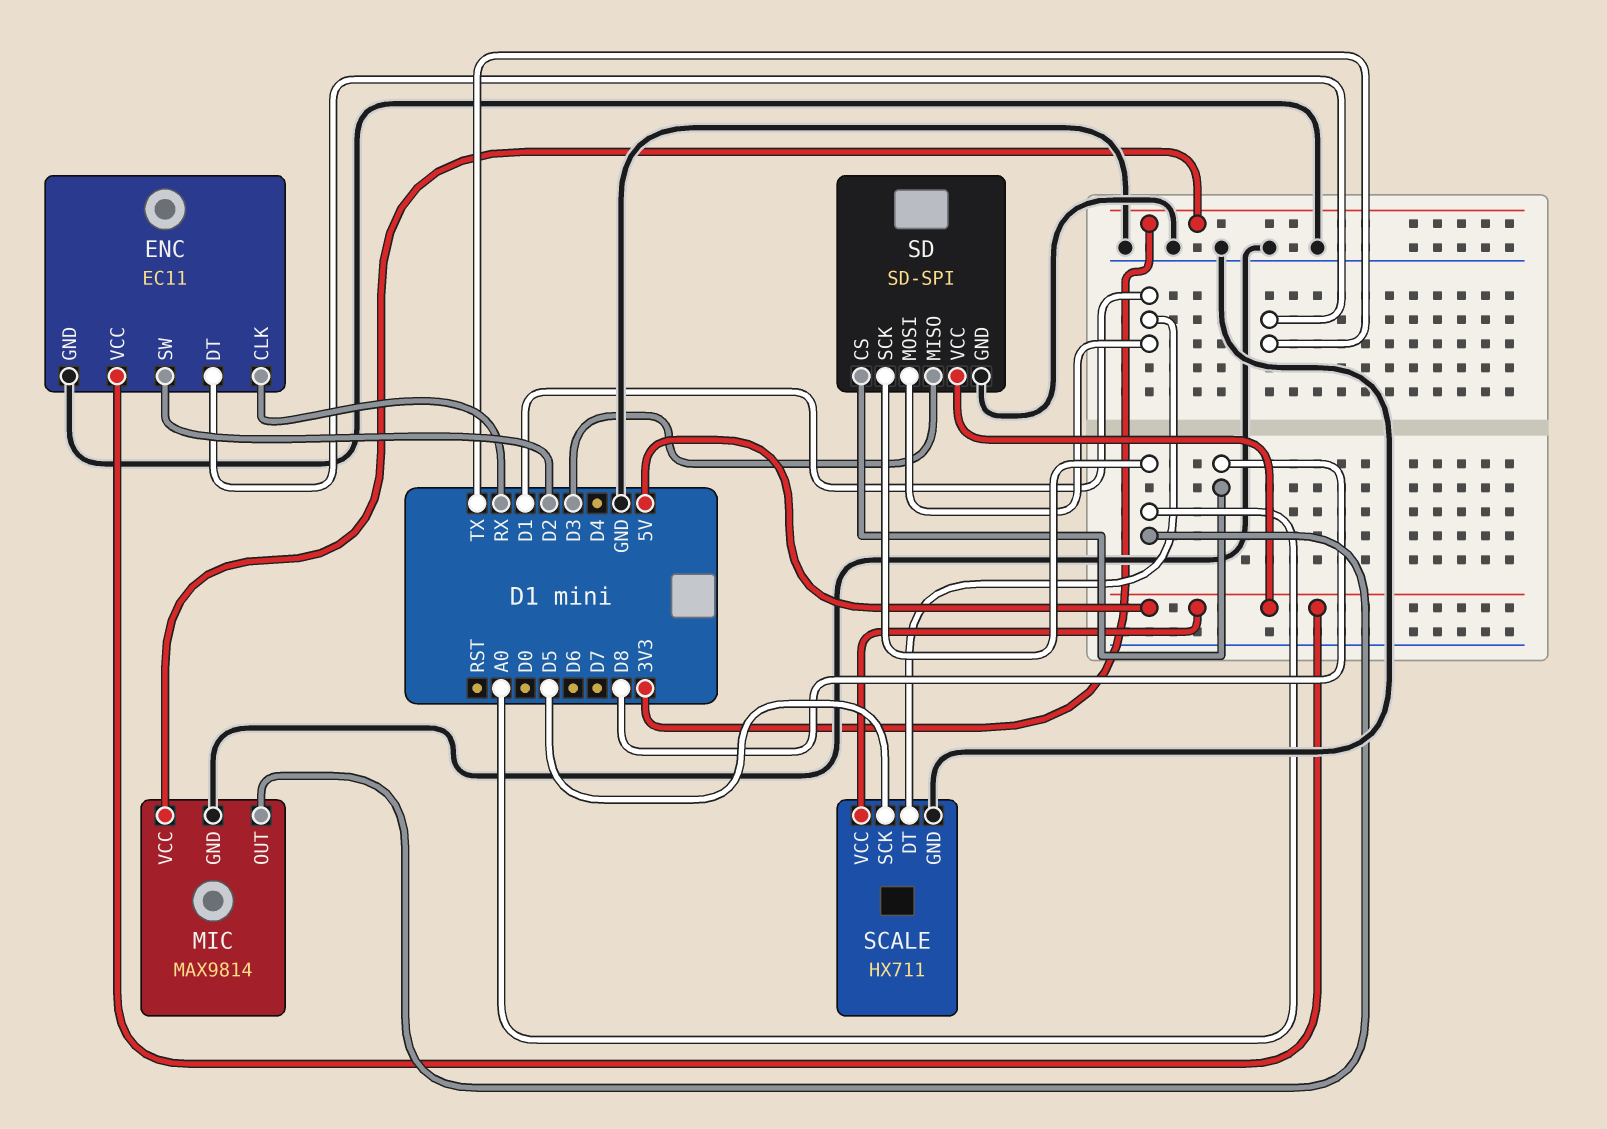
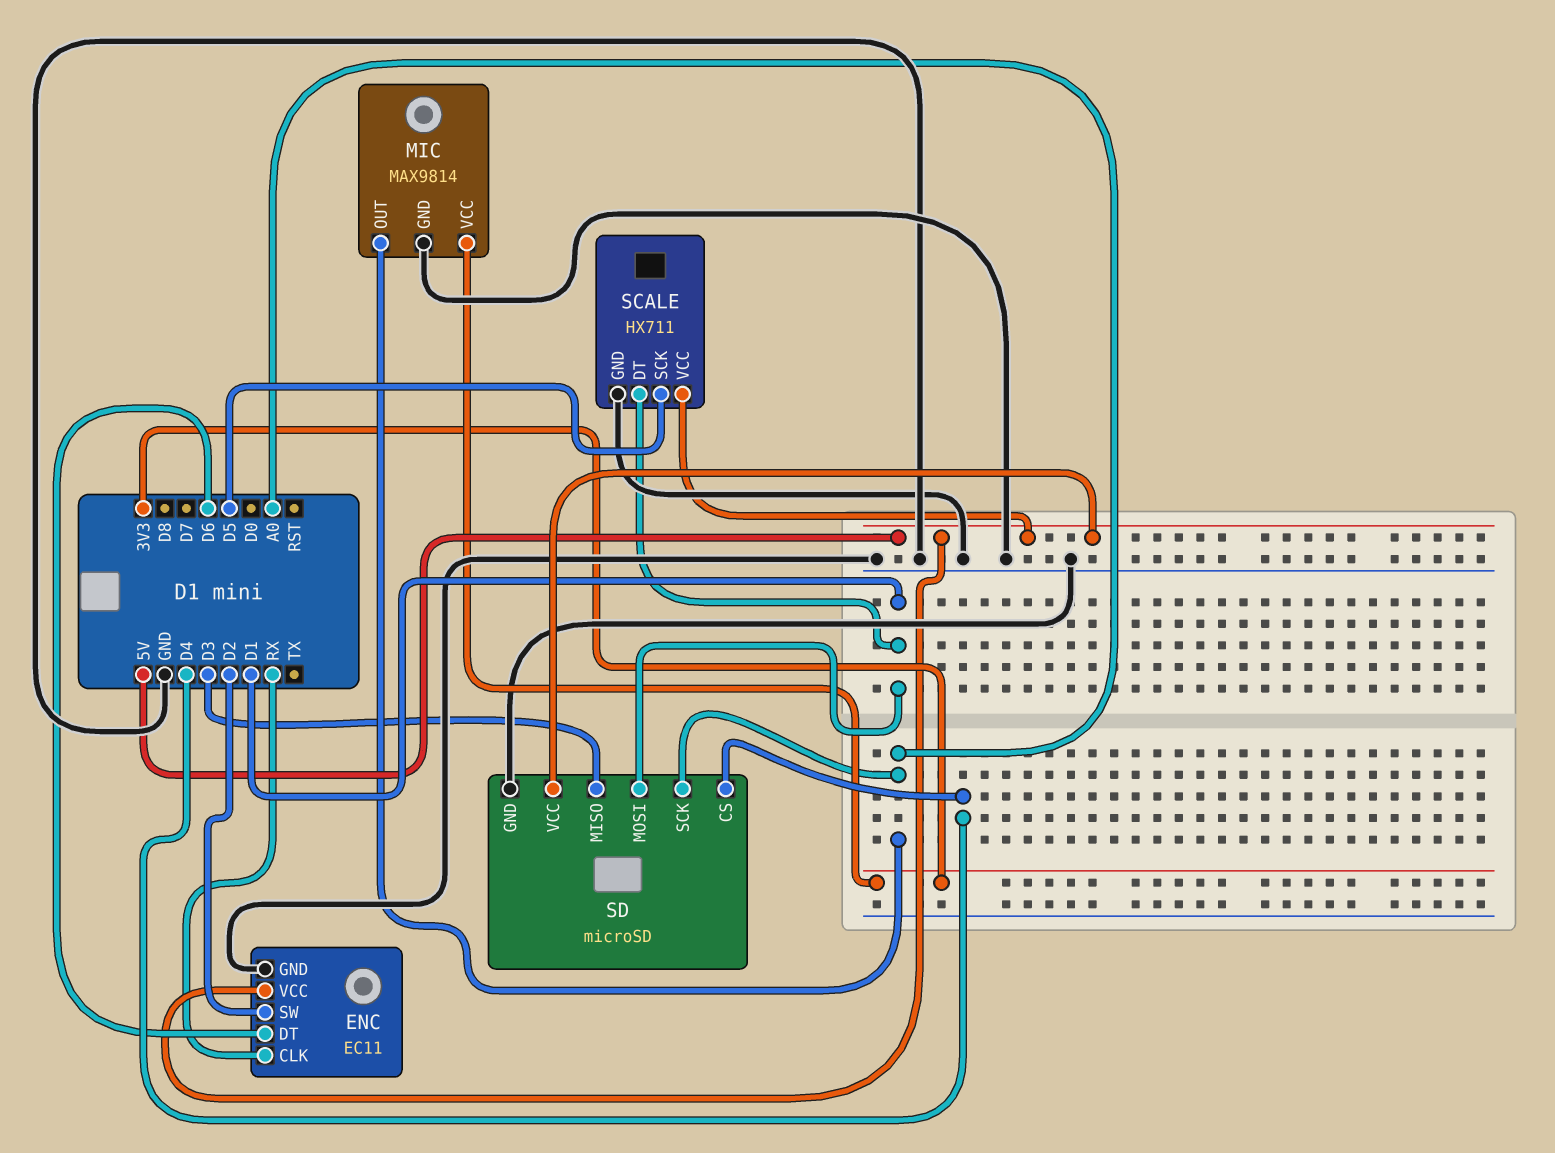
ENC pin DT: TX -> D6
SD: SD-SPI -> microSD
SD pin CS: D8 -> D4

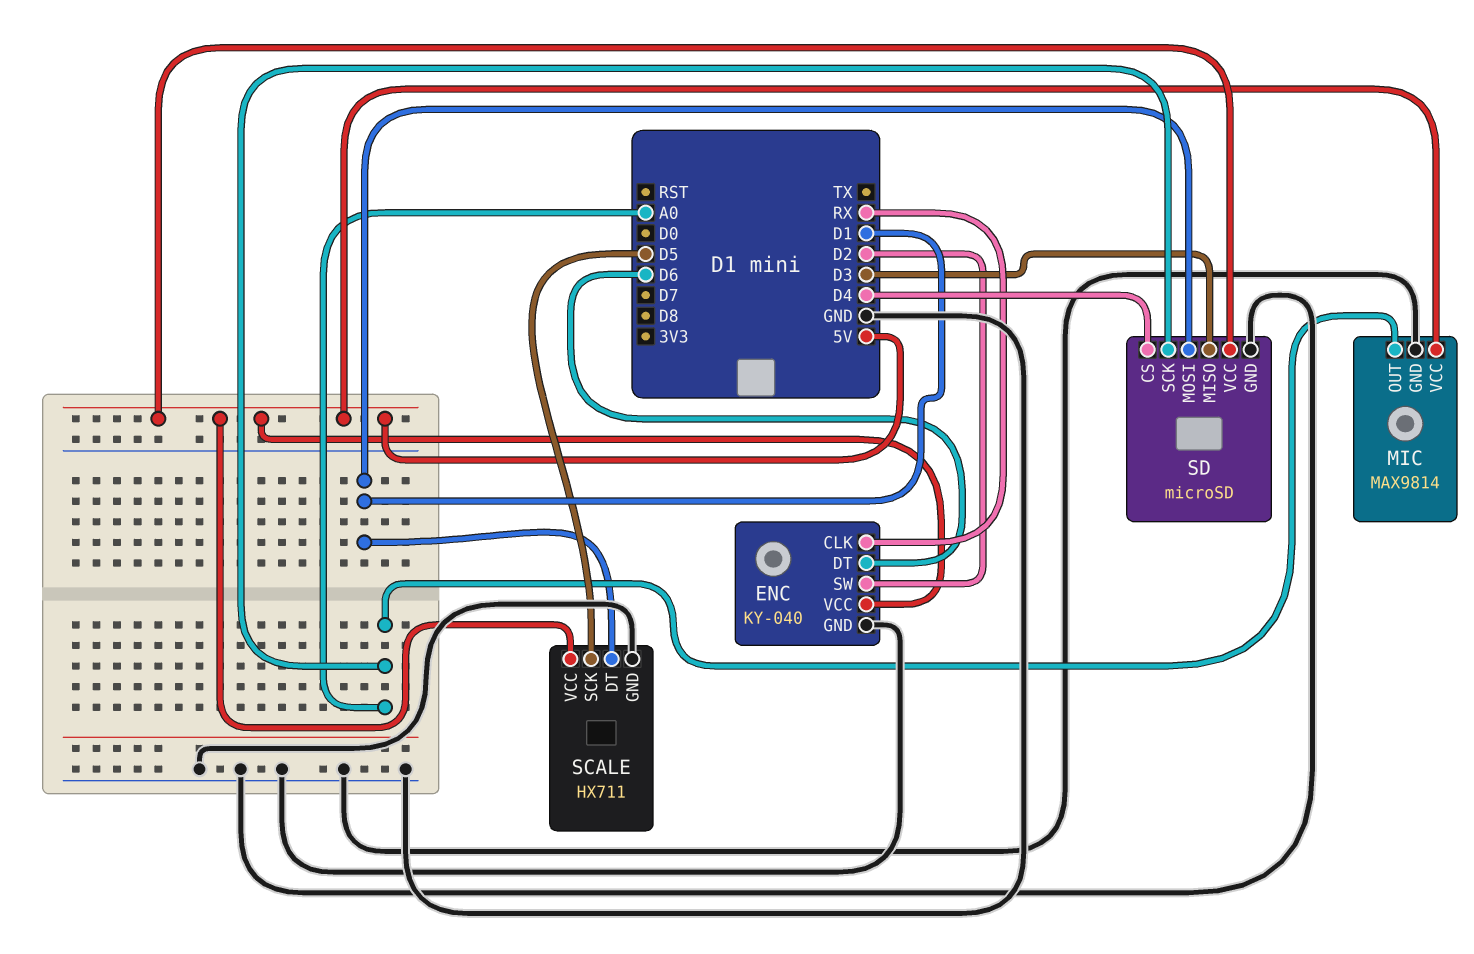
ENC: EC11 -> KY-040
MIC pin VCC: 3V3 -> 5V

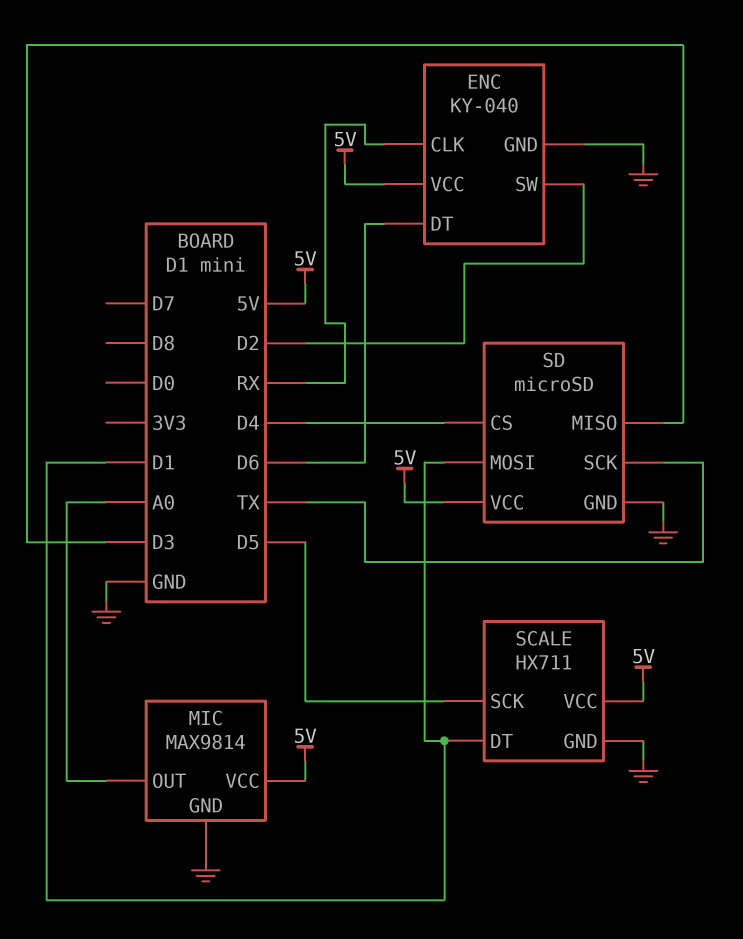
SD pin SCK: A0 -> TX

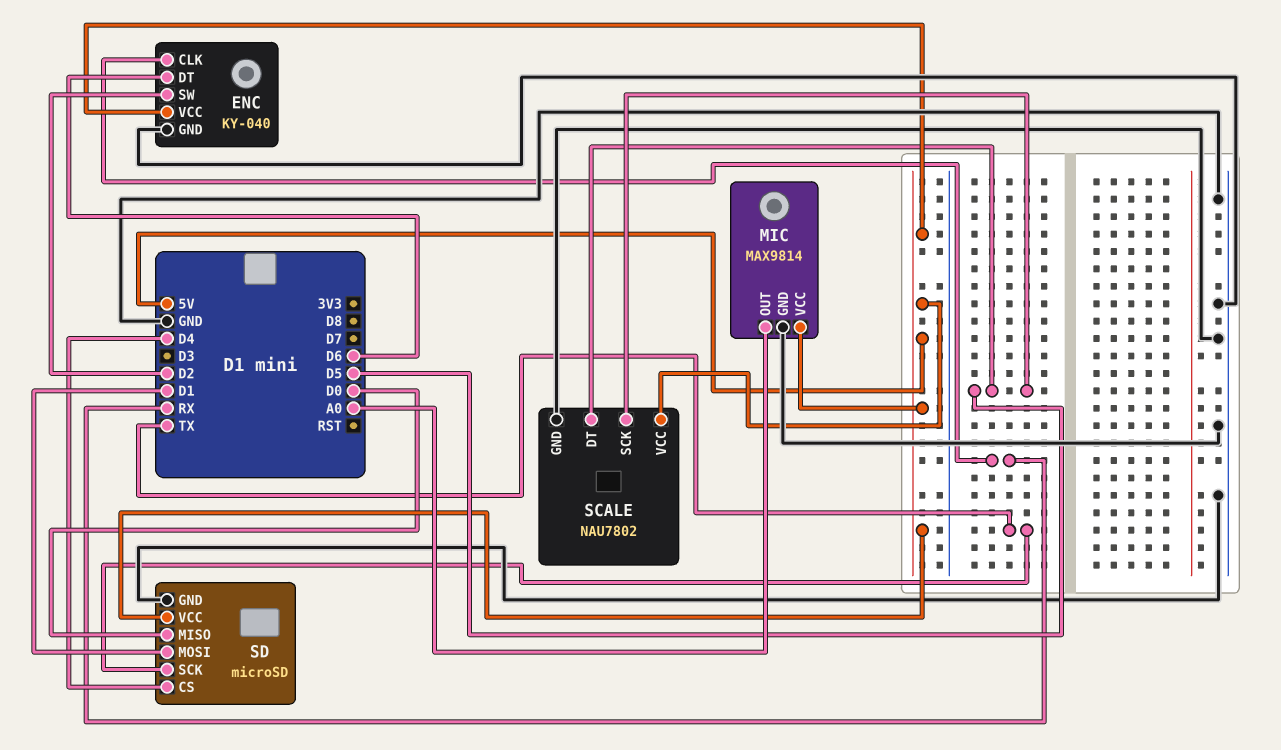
SCALE: HX711 -> NAU7802
SCALE pin DT: D1 -> D5
SD pin MISO: D3 -> D0

